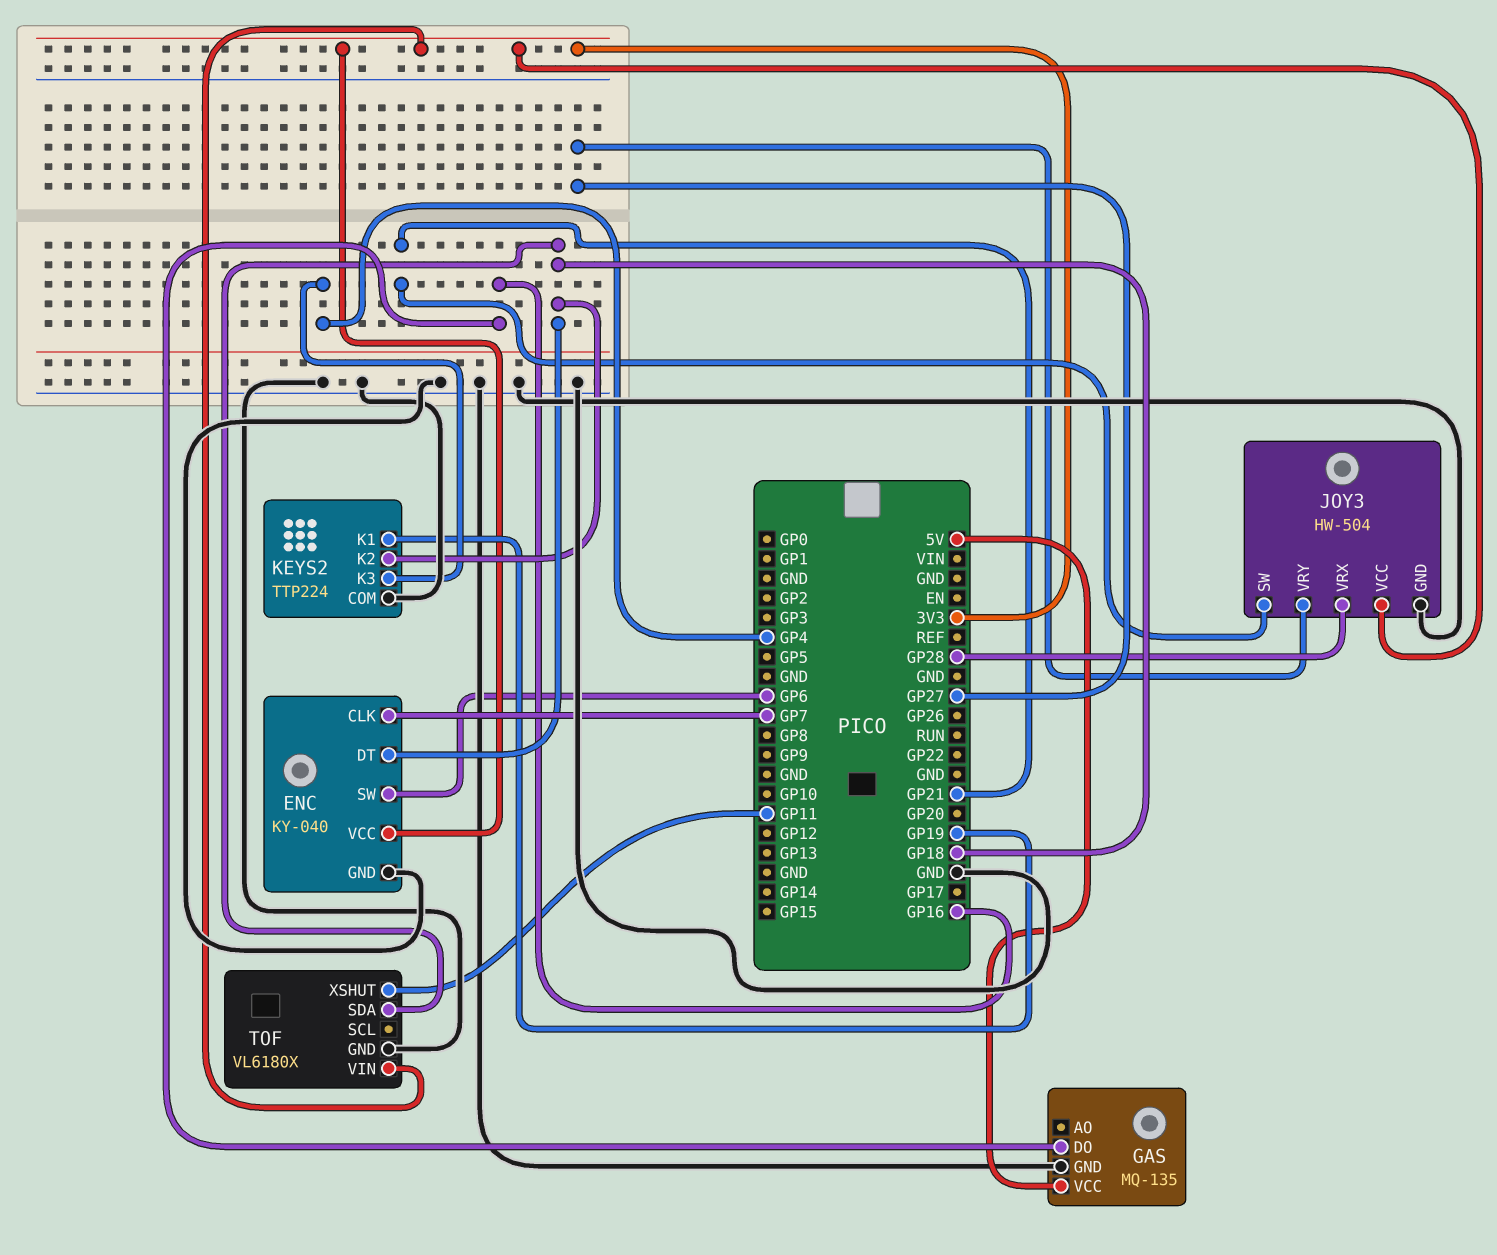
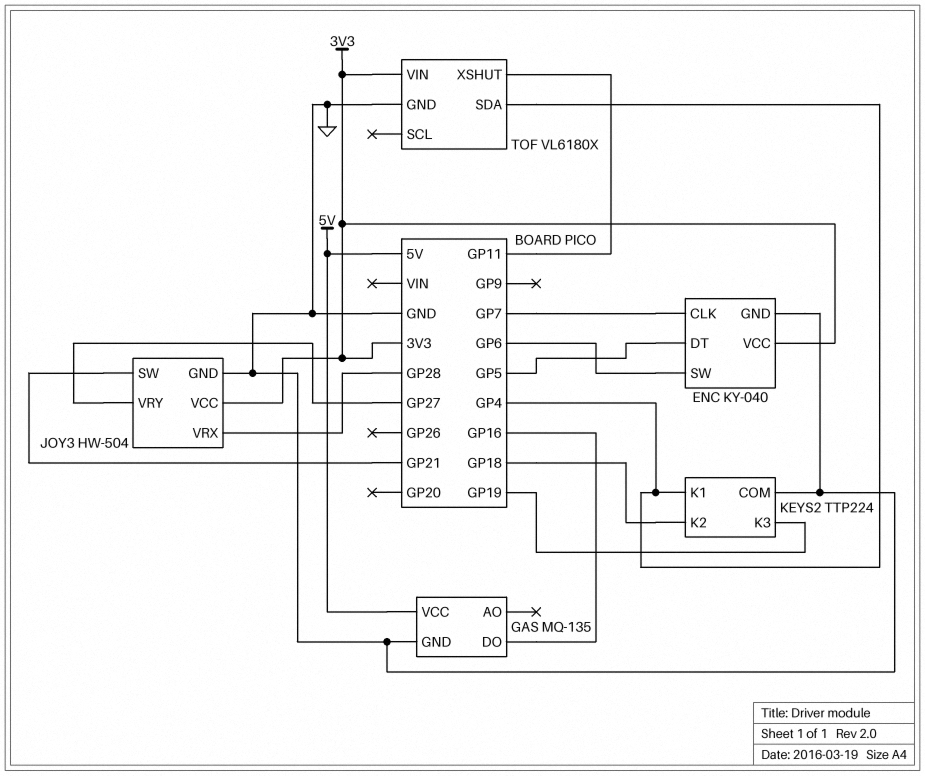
ENC pin DT: GP18 -> GP5
KEYS2 pin K1: GP19 -> GP4
KEYS2 pin K3: GP4 -> GP19
TOF pin SDA: GP18 -> GP4

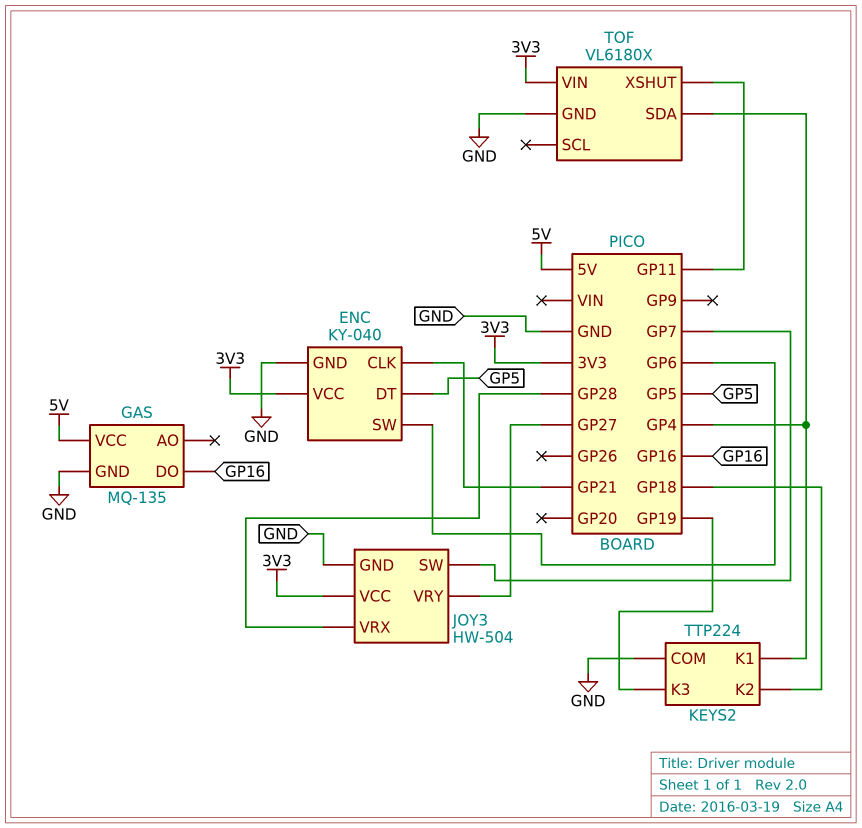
ENC pin CLK: GP7 -> GP21
JOY3 pin SW: GP21 -> GP7

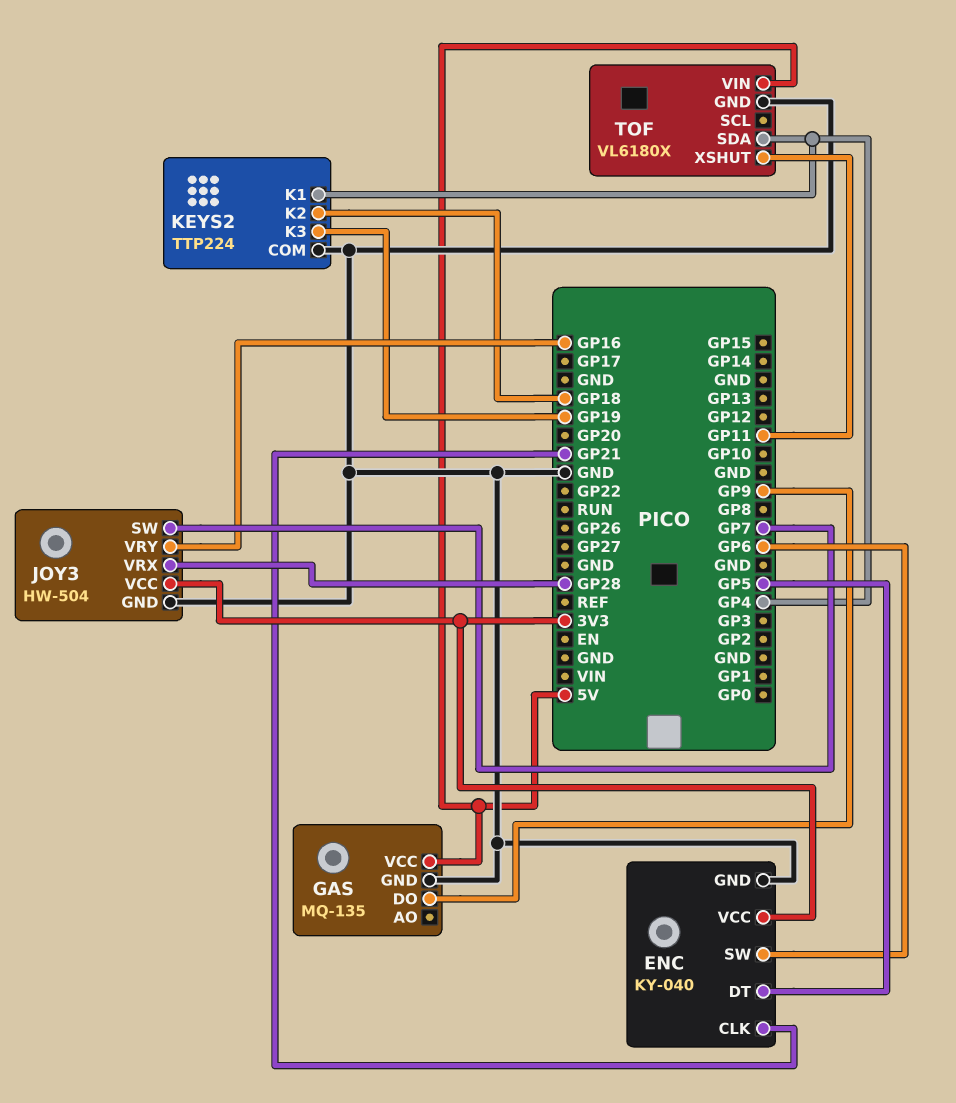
GAS pin DO: GP16 -> GP9
JOY3 pin VRY: GP27 -> GP16
TOF pin VIN: 3V3 -> 5V

